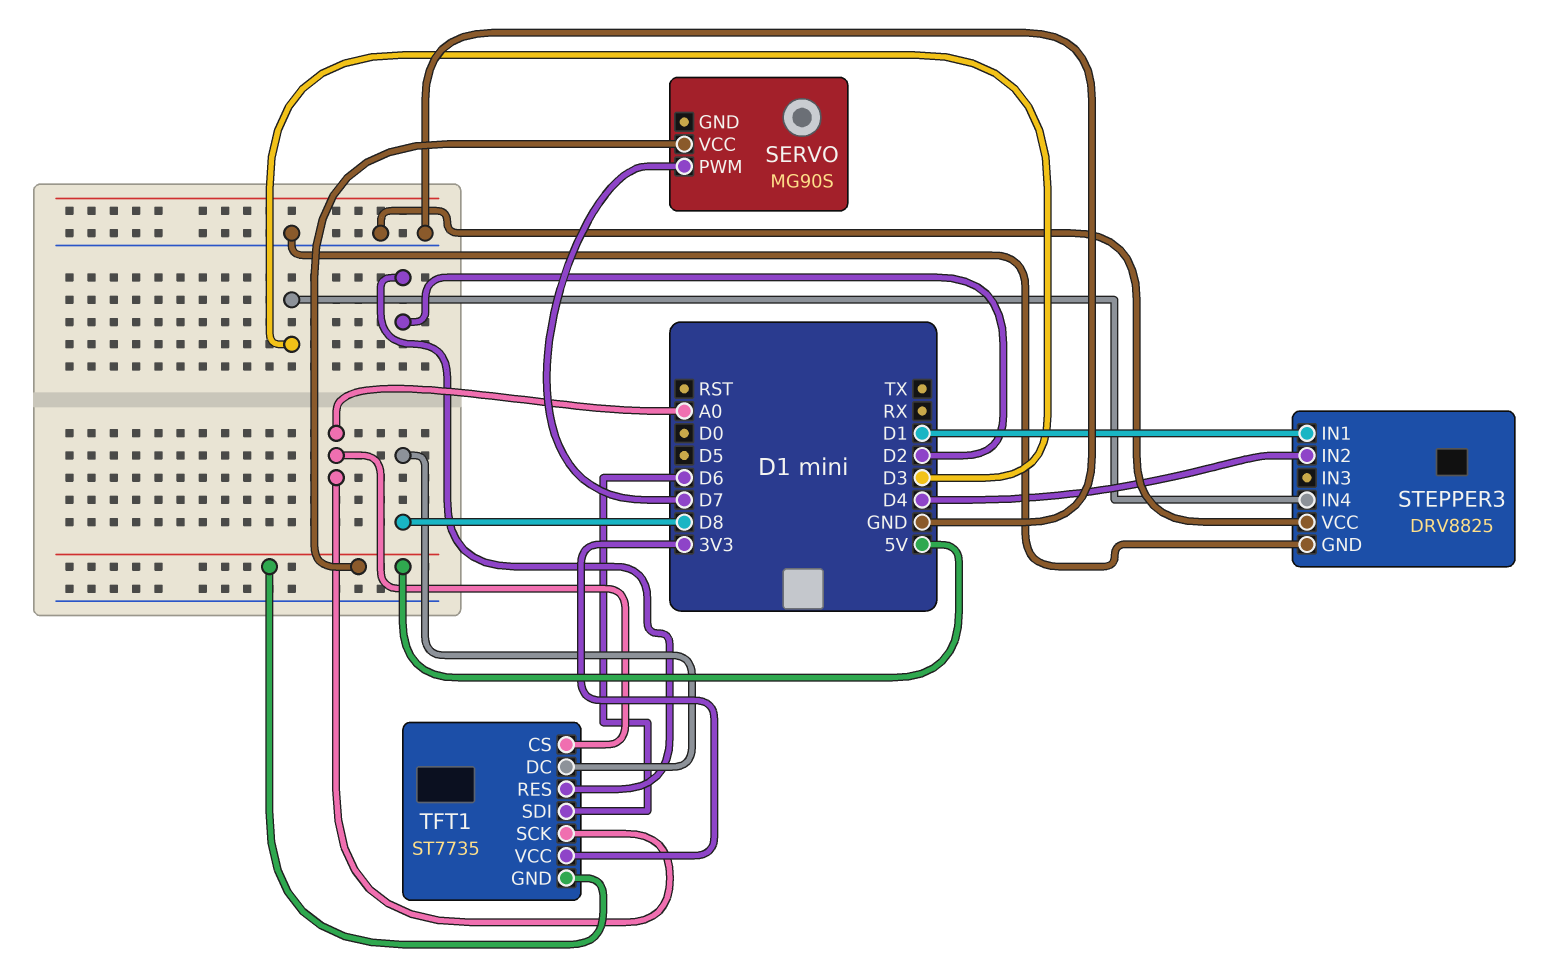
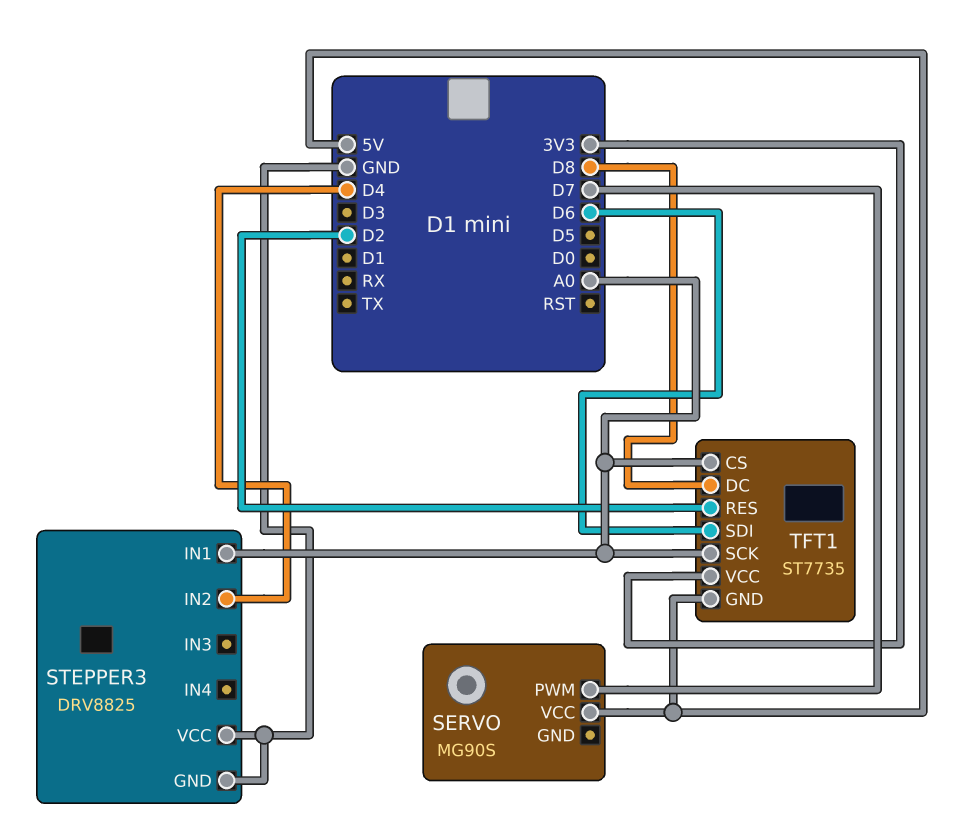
STEPPER3 pin IN1: D1 -> A0
STEPPER3 pin IN4: D3 -> none

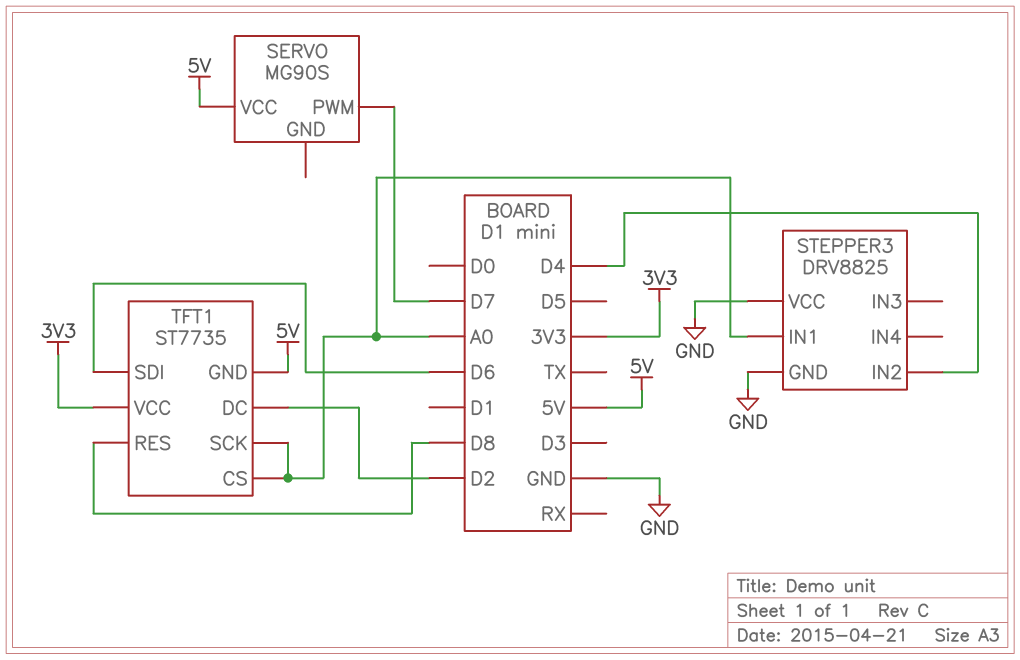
TFT1 pin DC: D8 -> D2
TFT1 pin RES: D2 -> D8

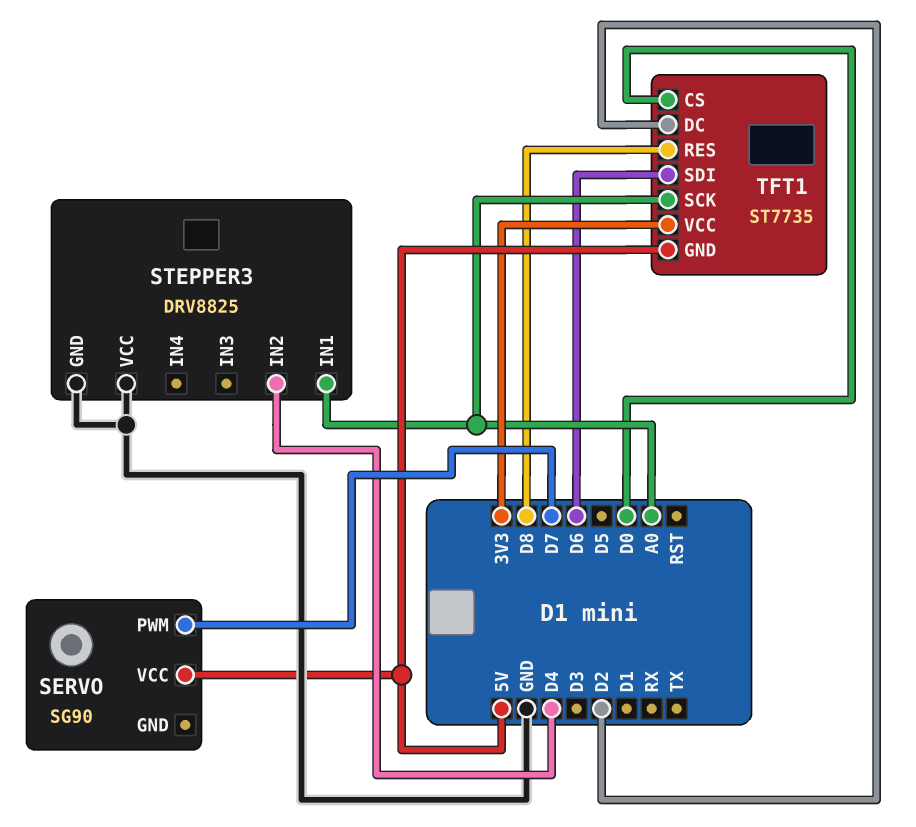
SERVO: MG90S -> SG90
TFT1 pin CS: A0 -> D0

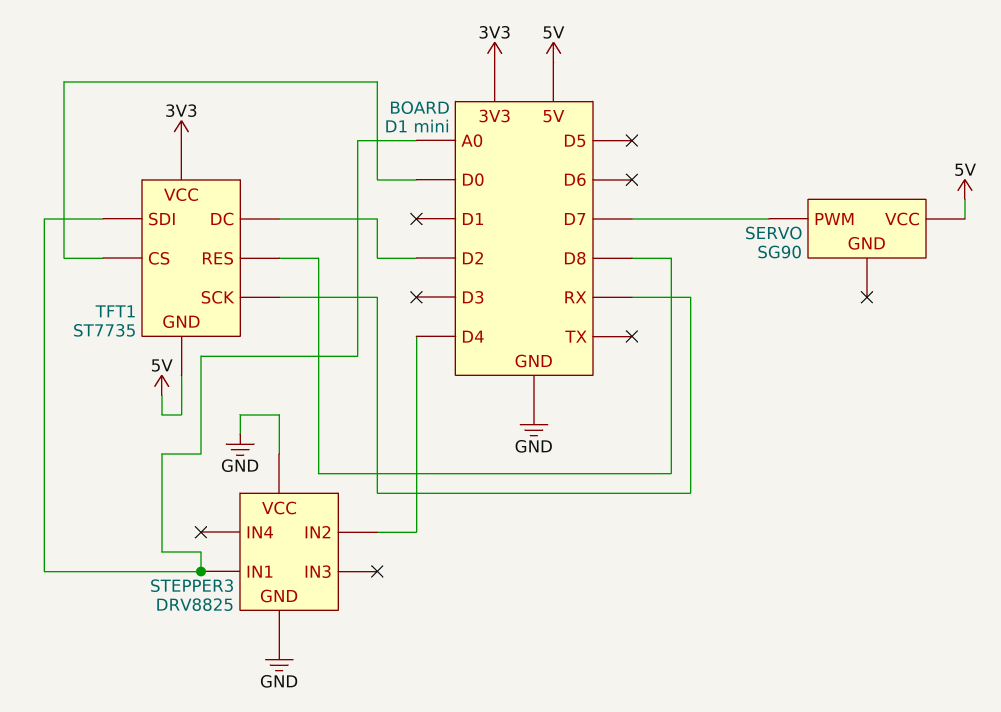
TFT1 pin SCK: A0 -> RX
TFT1 pin SDI: D6 -> A0

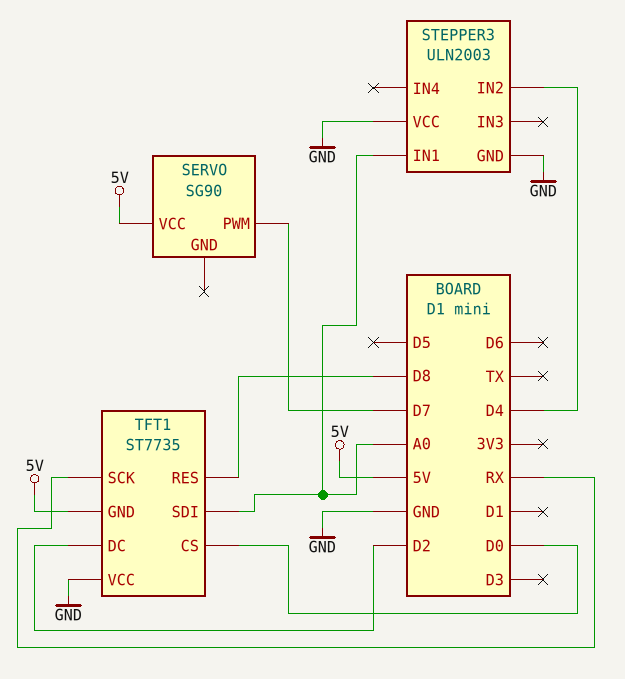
STEPPER3: DRV8825 -> ULN2003
TFT1 pin VCC: 3V3 -> GND

